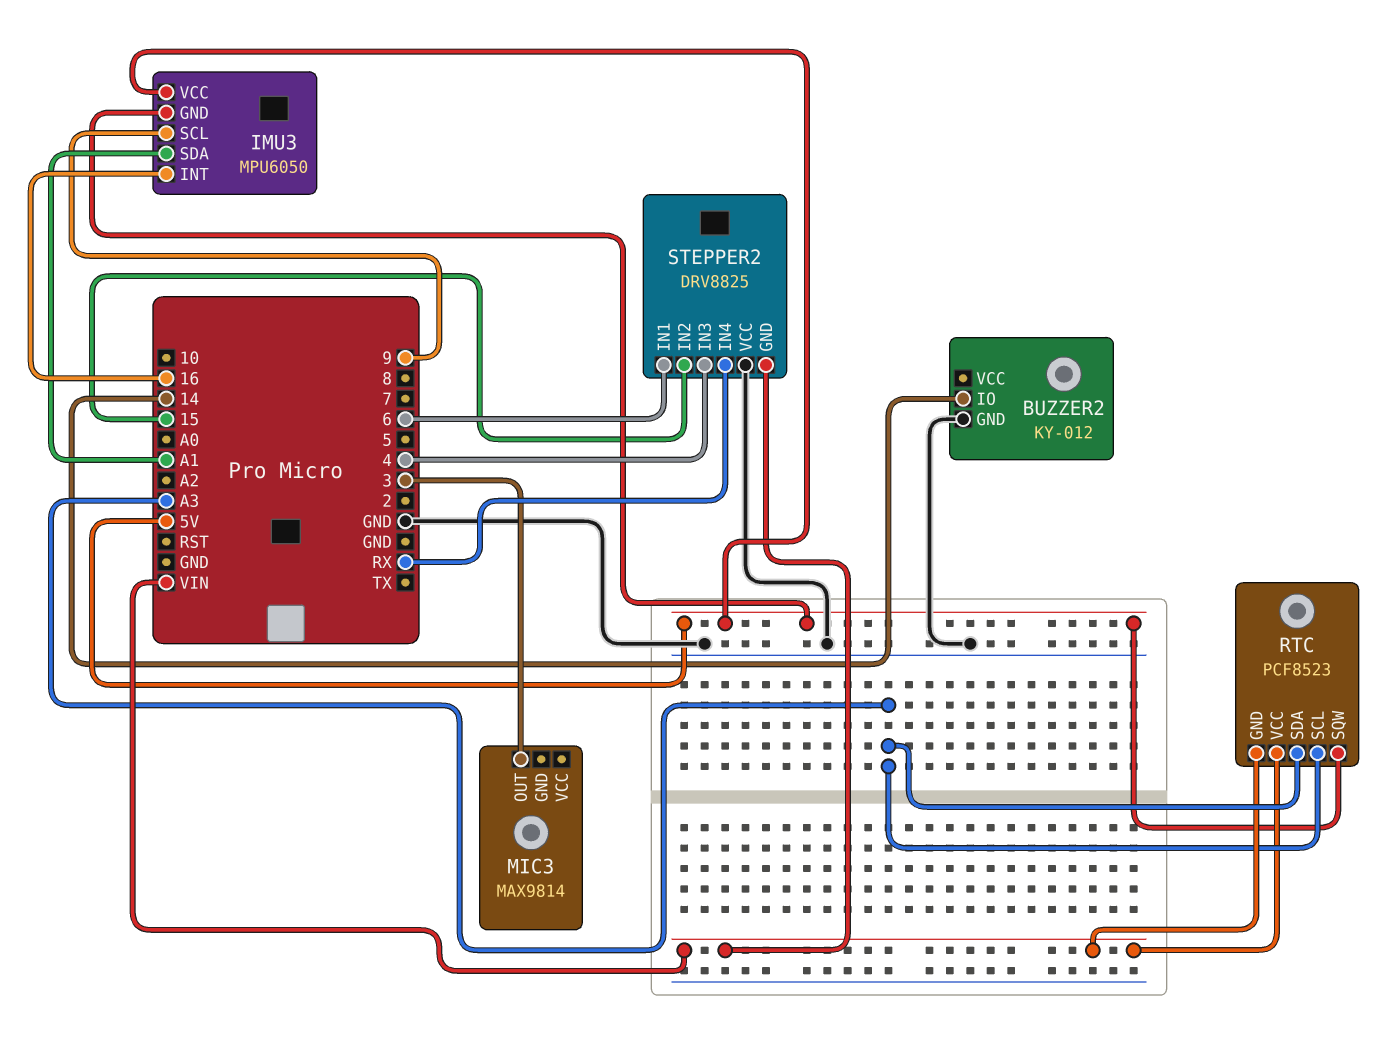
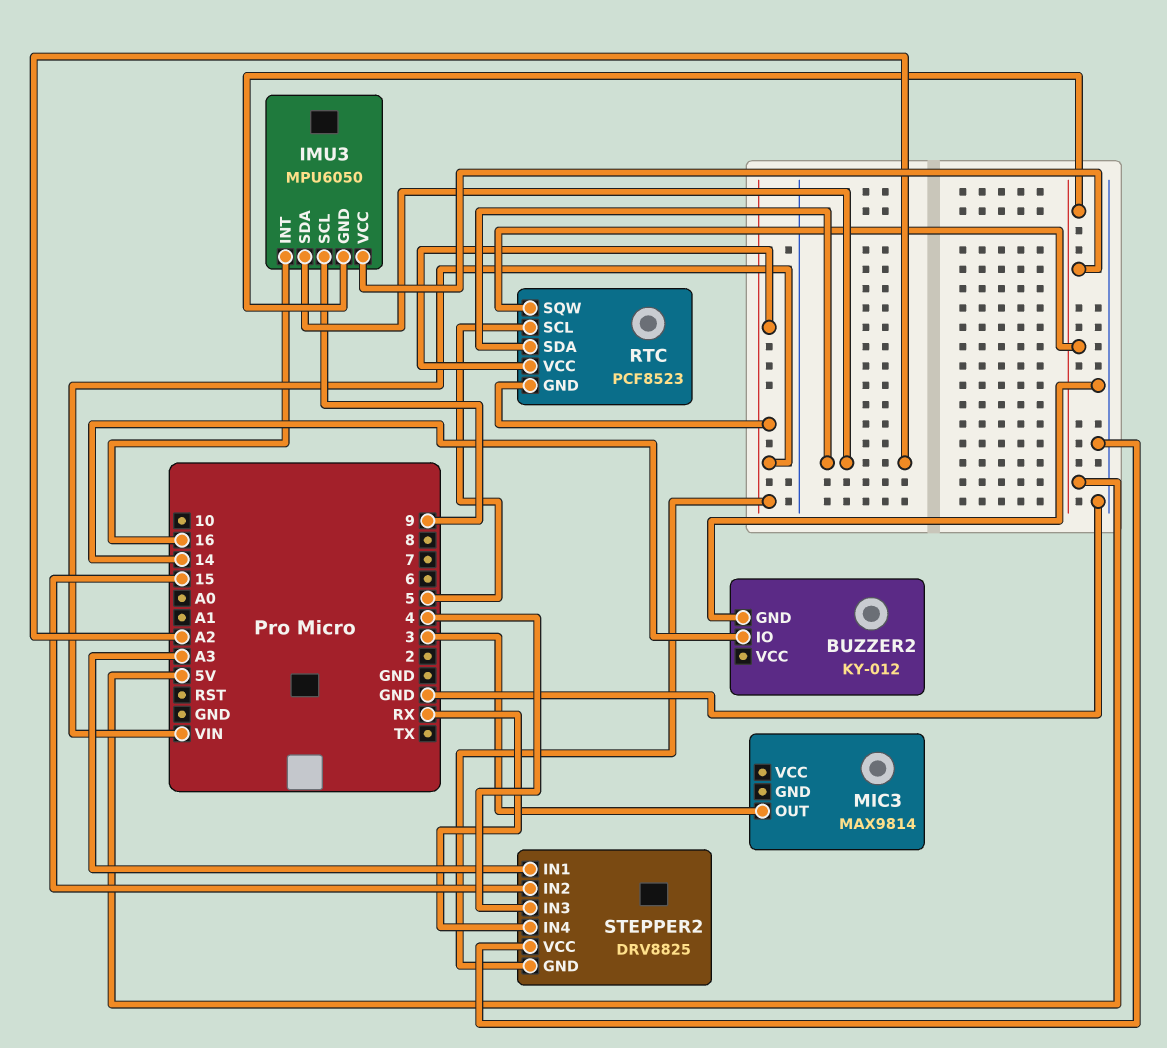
IMU3 pin SDA: A1 -> A2
RTC pin SCL: A3 -> 5
RTC pin SDA: A3 -> A2
STEPPER2 pin IN1: 6 -> A3

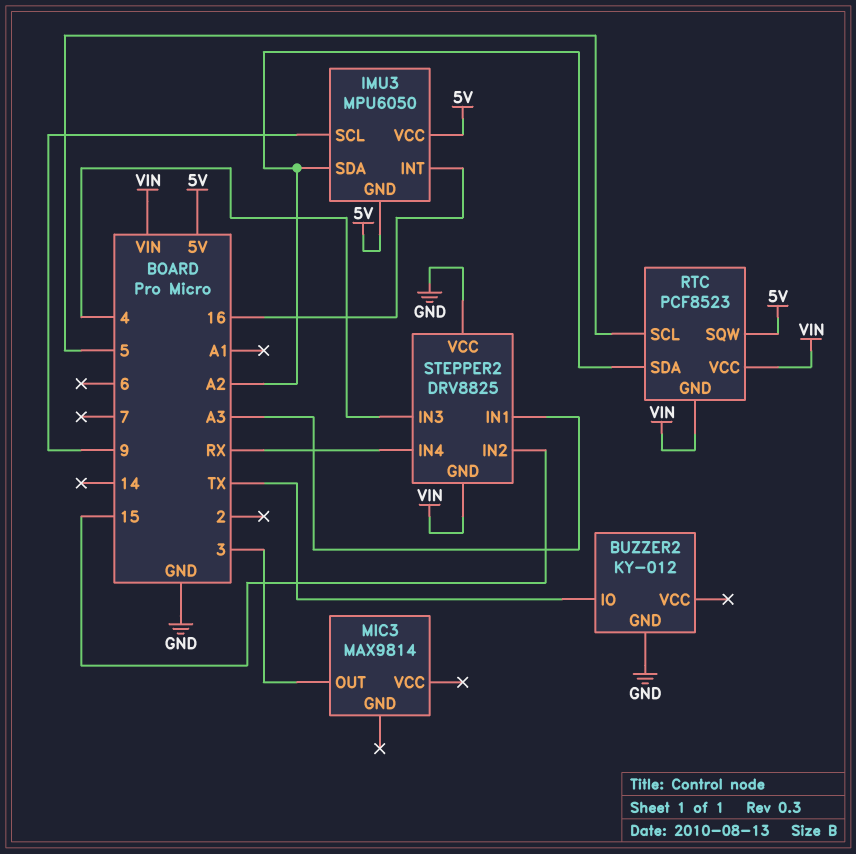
BUZZER2 pin IO: 14 -> TX

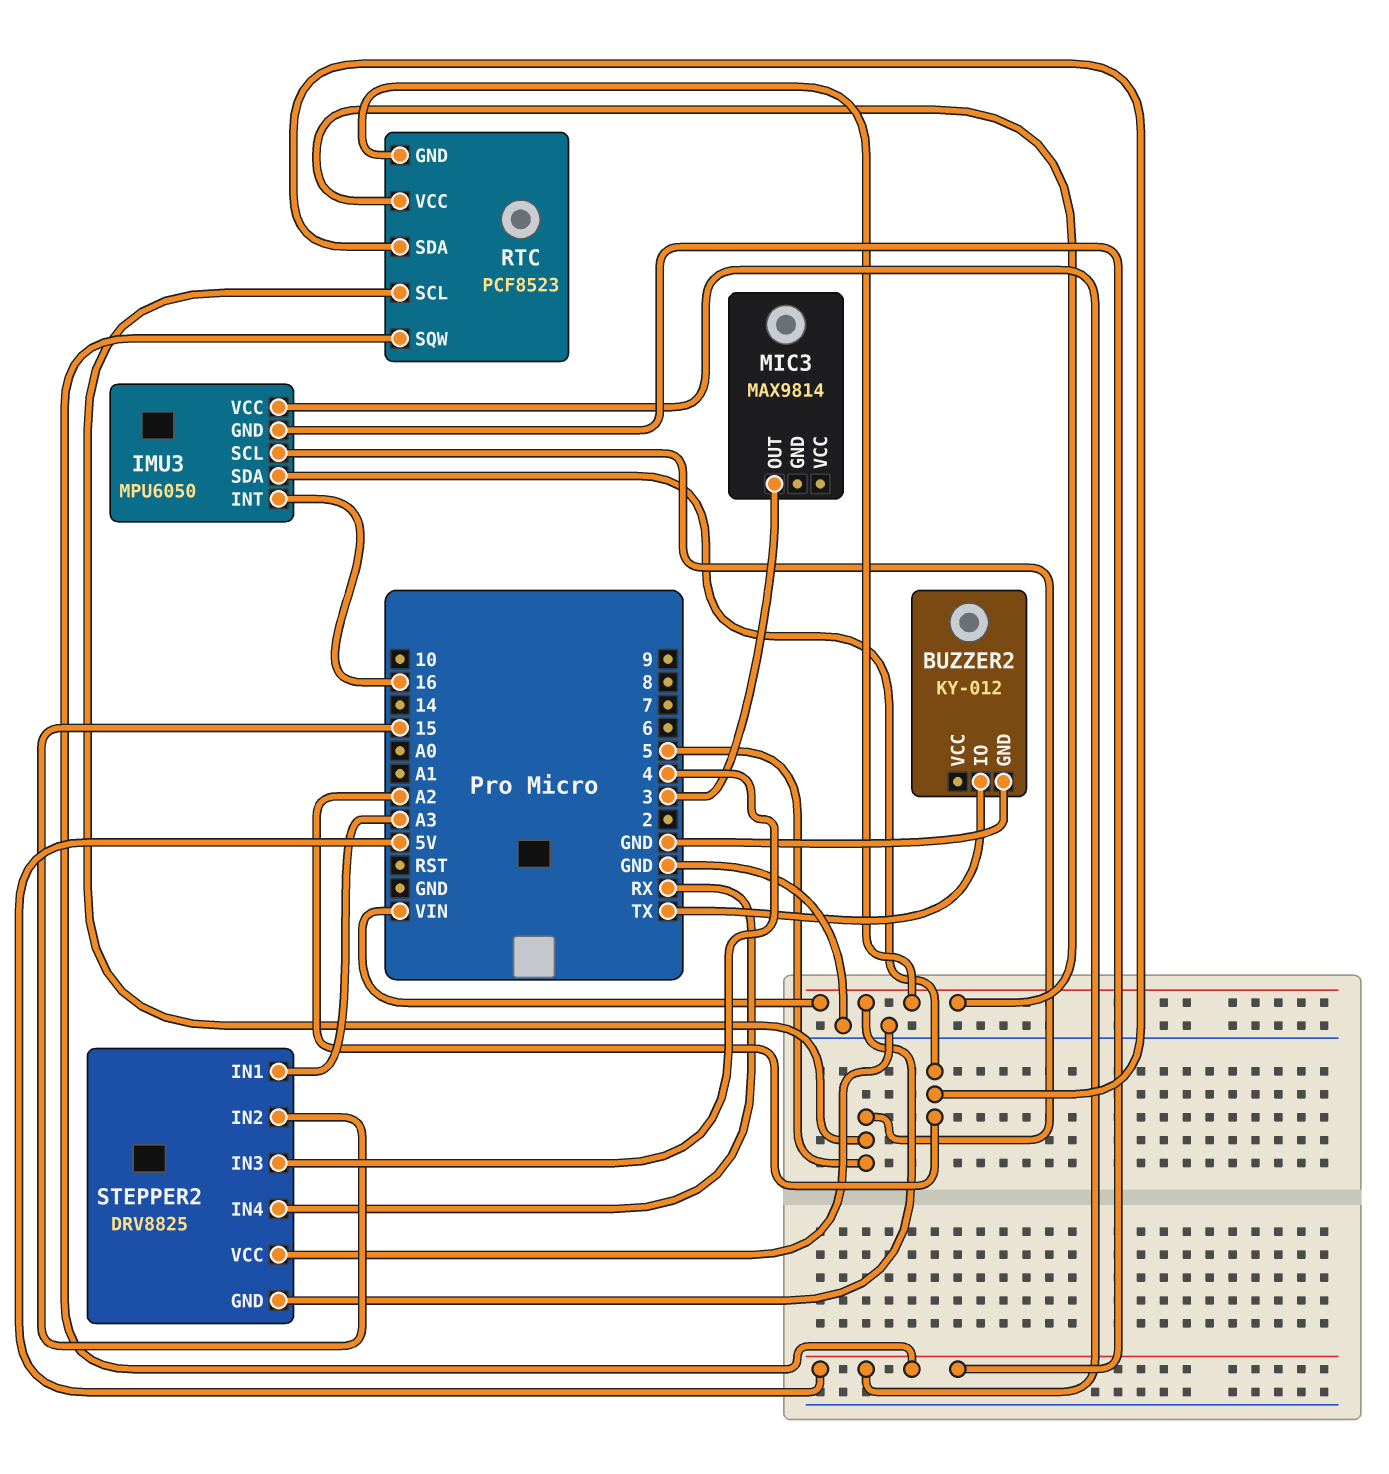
IMU3 pin SCL: 9 -> 5

